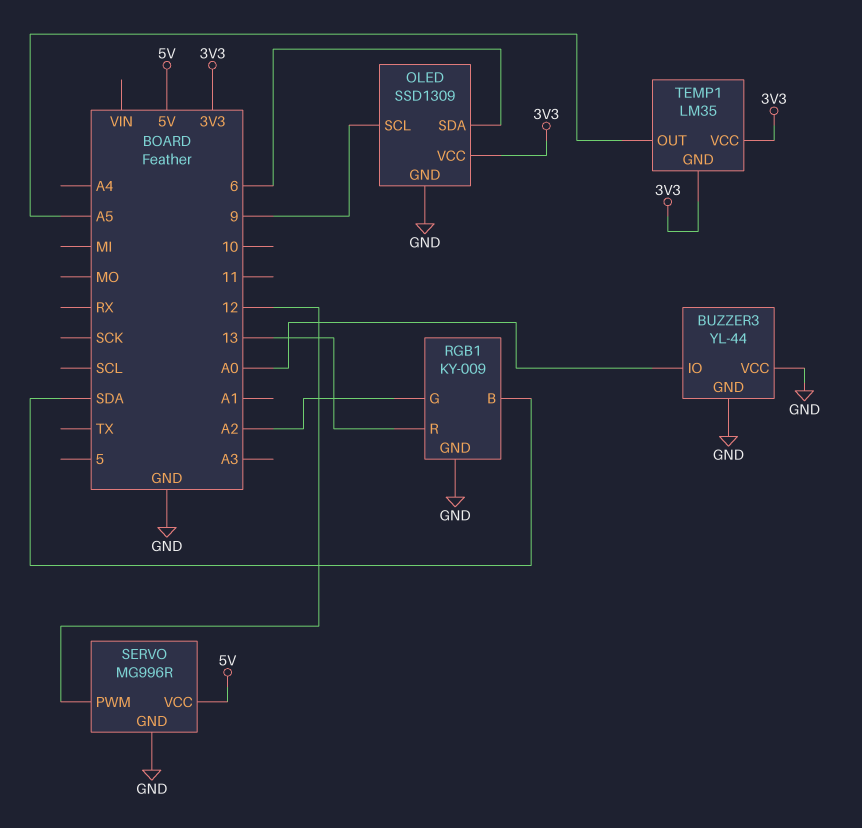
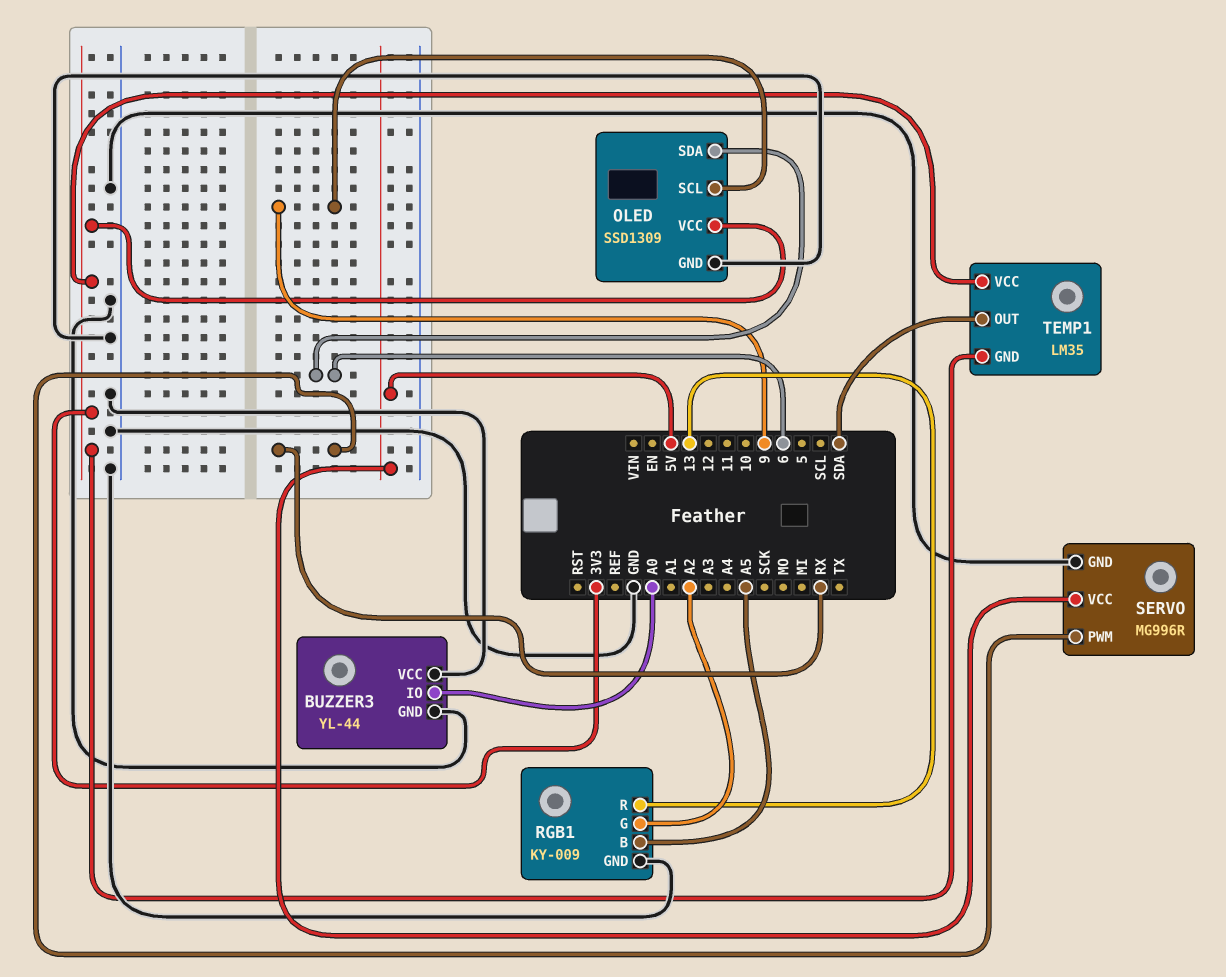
RGB1 pin B: SDA -> A5
SERVO pin PWM: 12 -> RX
TEMP1 pin OUT: A5 -> SDA

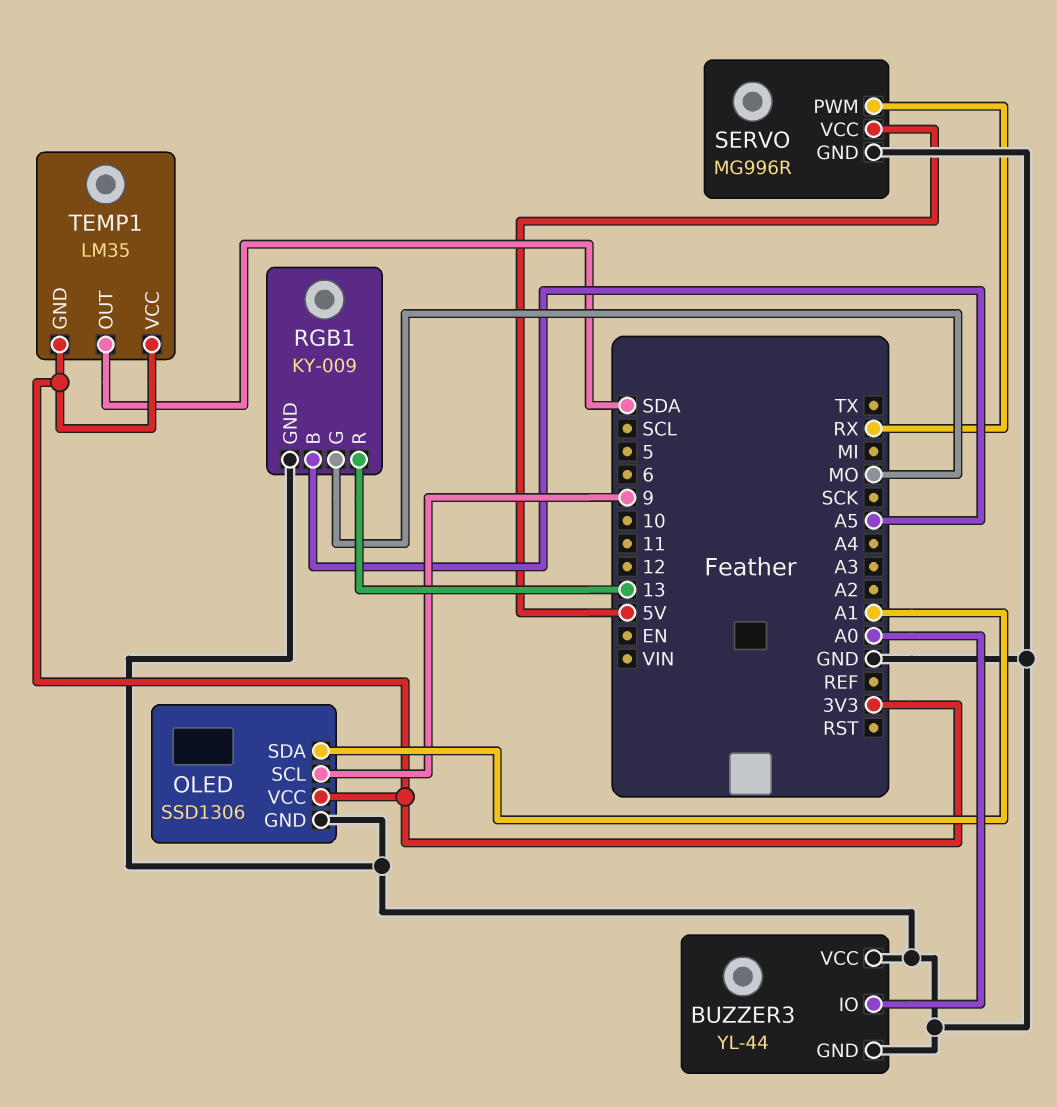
OLED: SSD1309 -> SSD1306
OLED pin SDA: 6 -> A1
RGB1 pin G: A2 -> MO

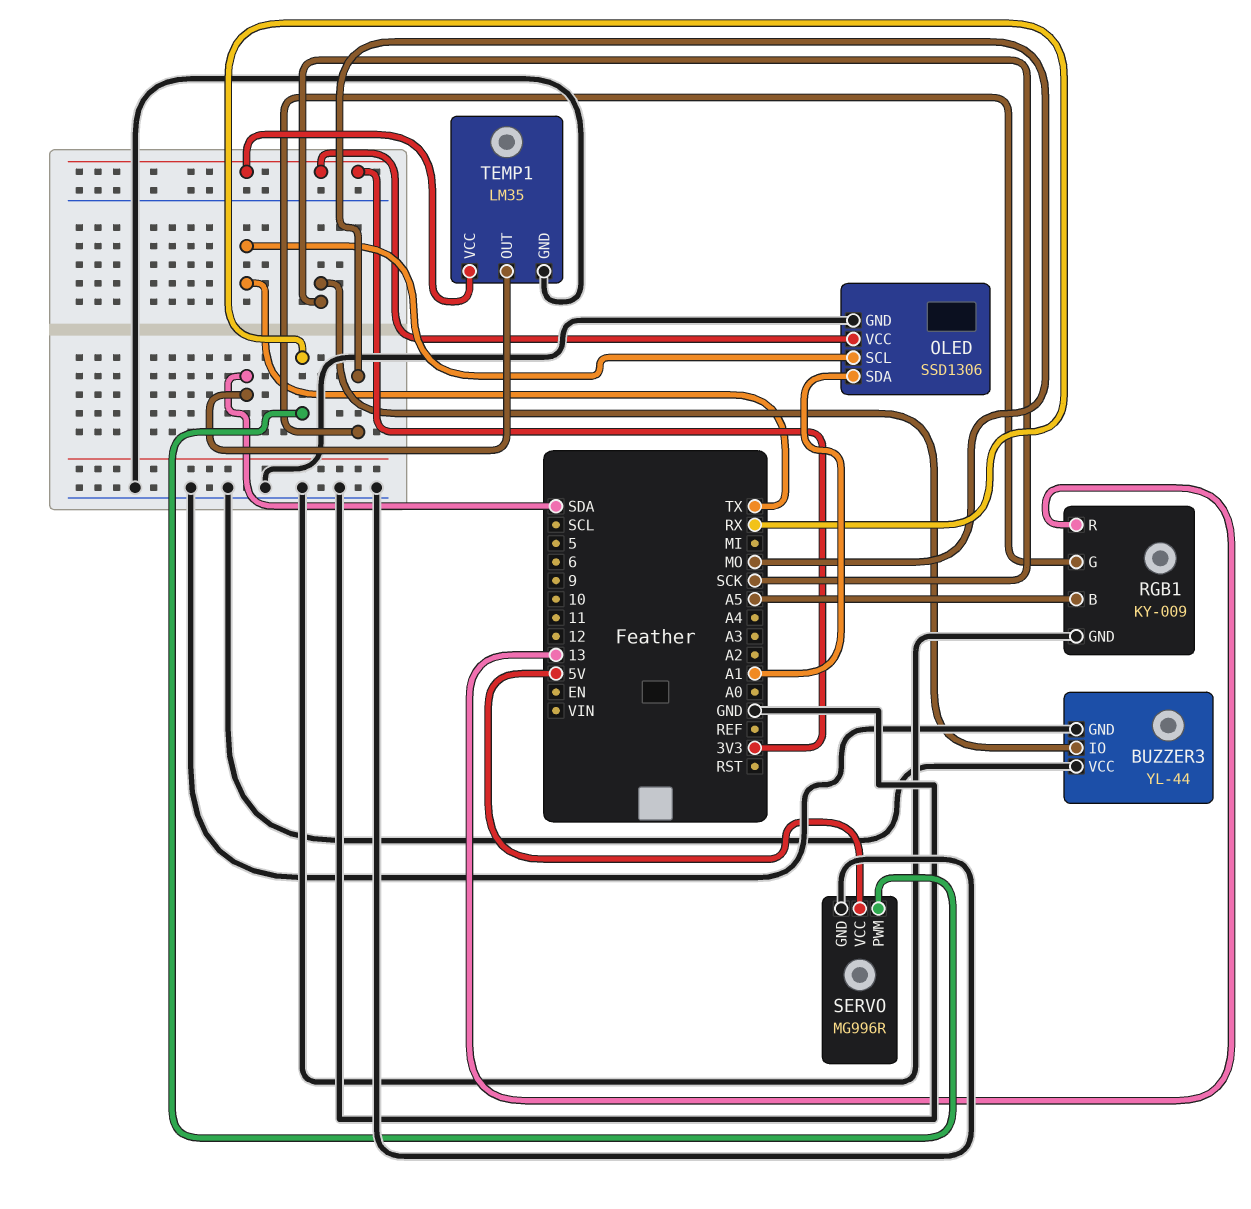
BUZZER3 pin IO: A0 -> SCK
OLED pin SCL: 9 -> TX
TEMP1 pin GND: 3V3 -> GND

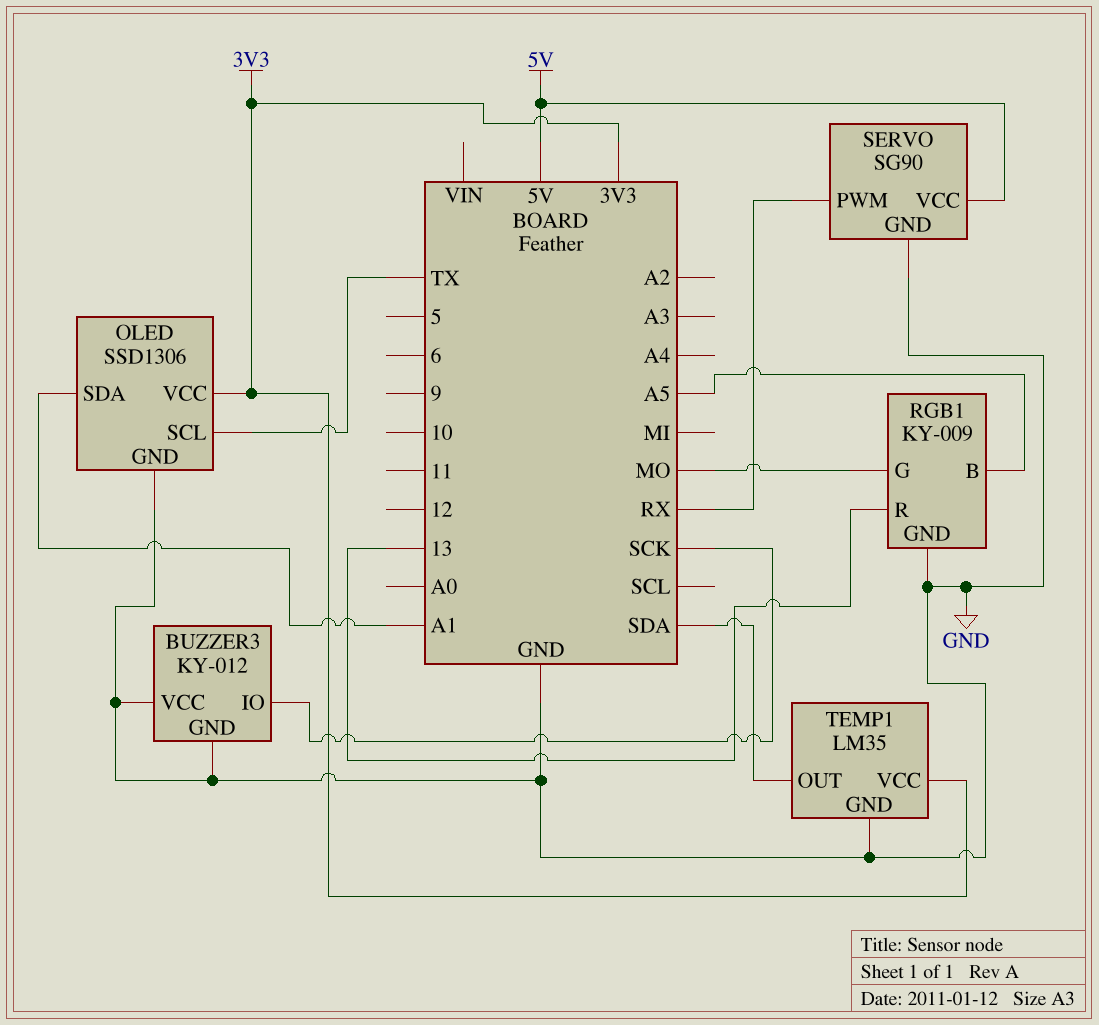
BUZZER3: YL-44 -> KY-012
SERVO: MG996R -> SG90

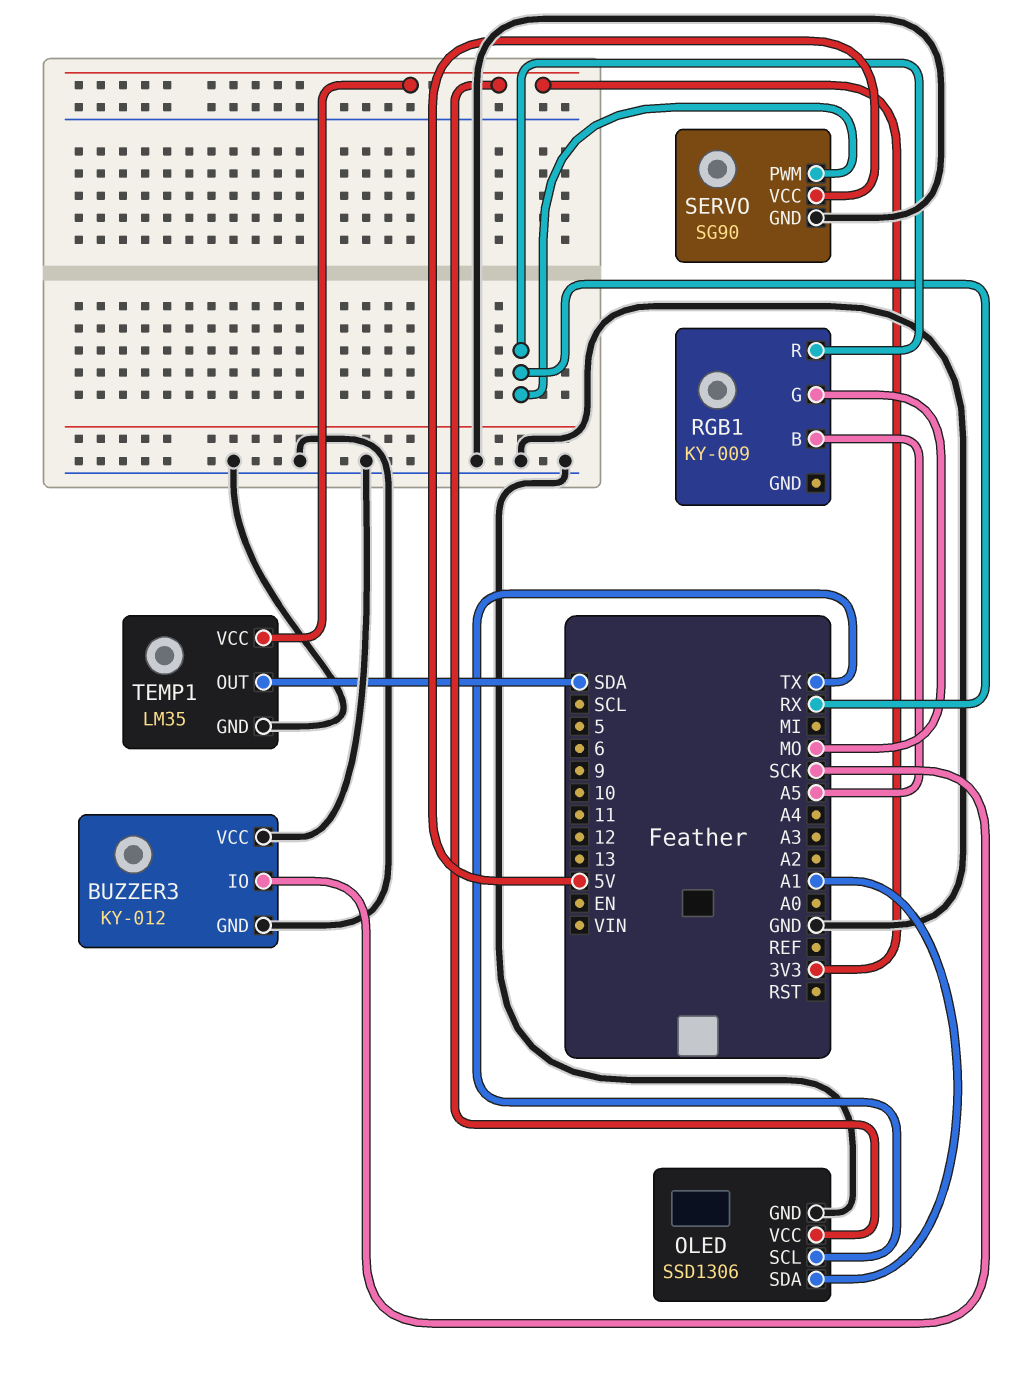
RGB1 pin GND: GND -> none
RGB1 pin R: 13 -> RX

